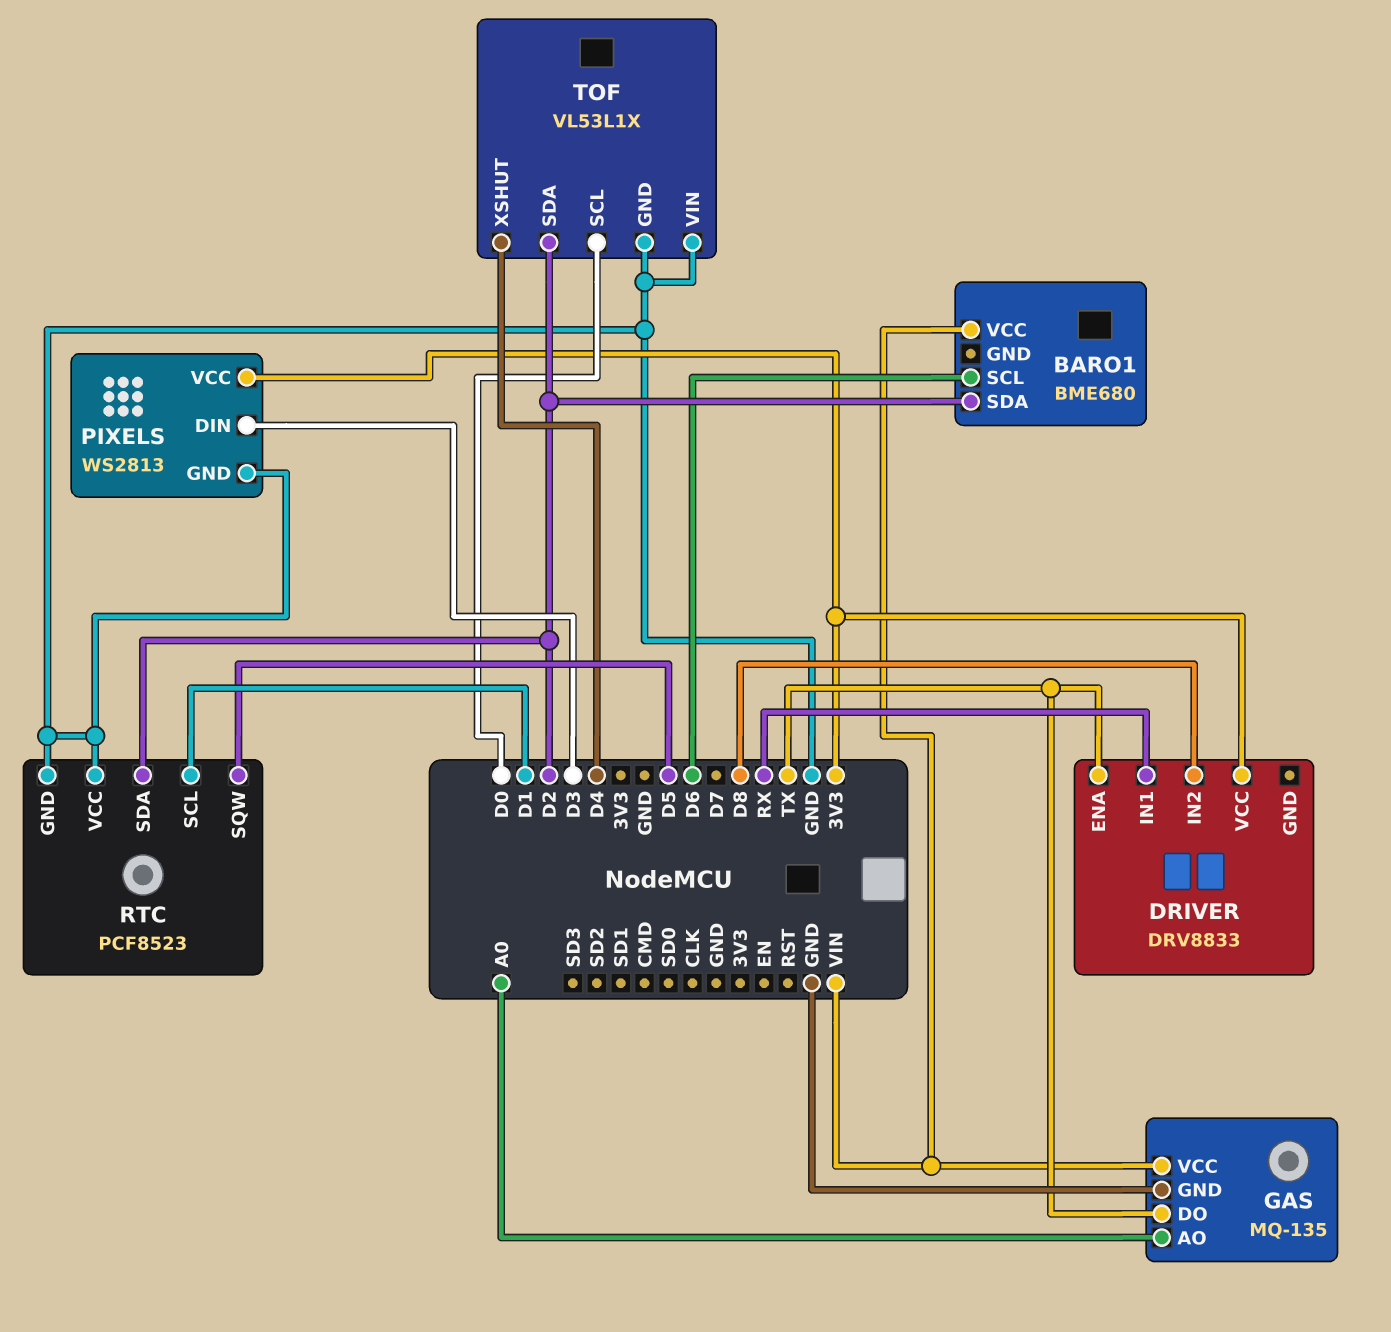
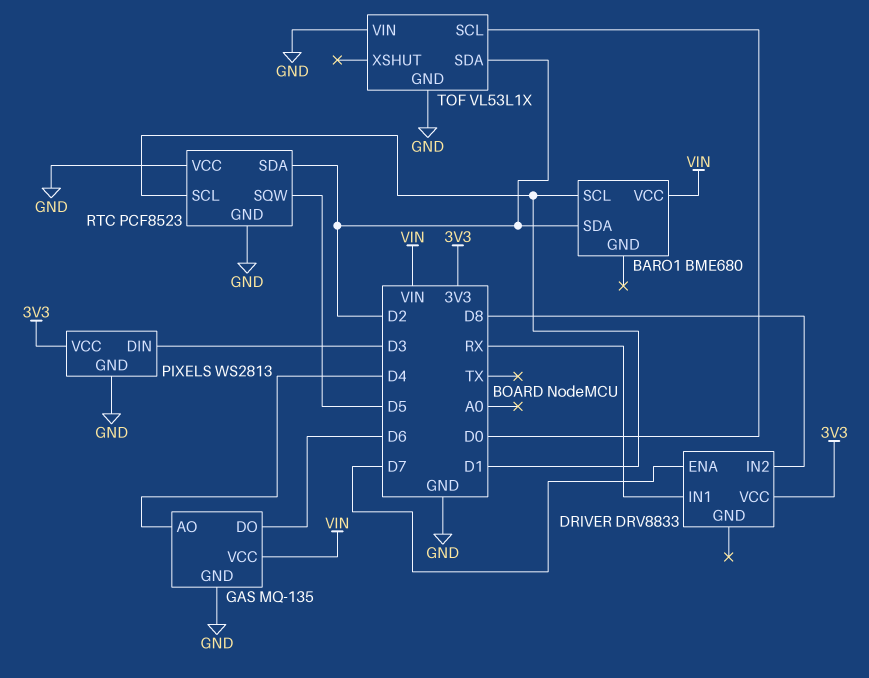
BARO1 pin SCL: D6 -> D1
DRIVER pin ENA: TX -> D7
GAS pin AO: A0 -> D4
GAS pin DO: TX -> D6
TOF pin XSHUT: D4 -> none

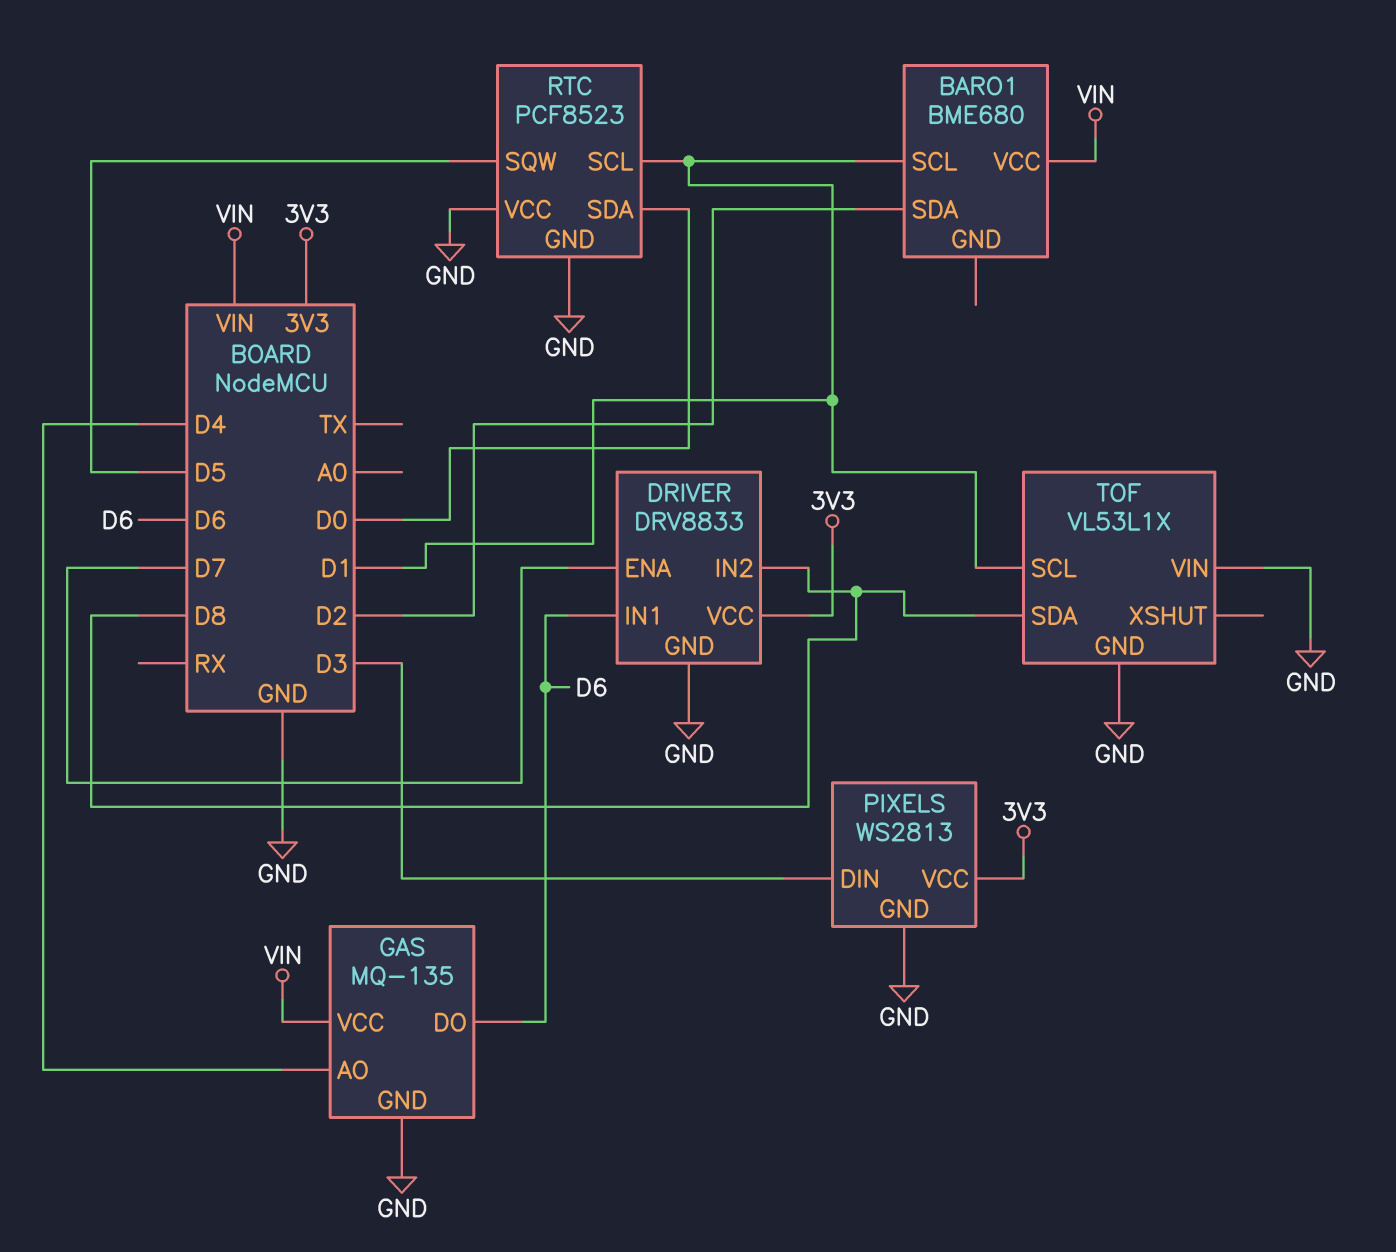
DRIVER pin GND: none -> GND
DRIVER pin IN1: RX -> D6
RTC pin SDA: D2 -> D0
TOF pin SCL: D0 -> D1
TOF pin SDA: D2 -> D8

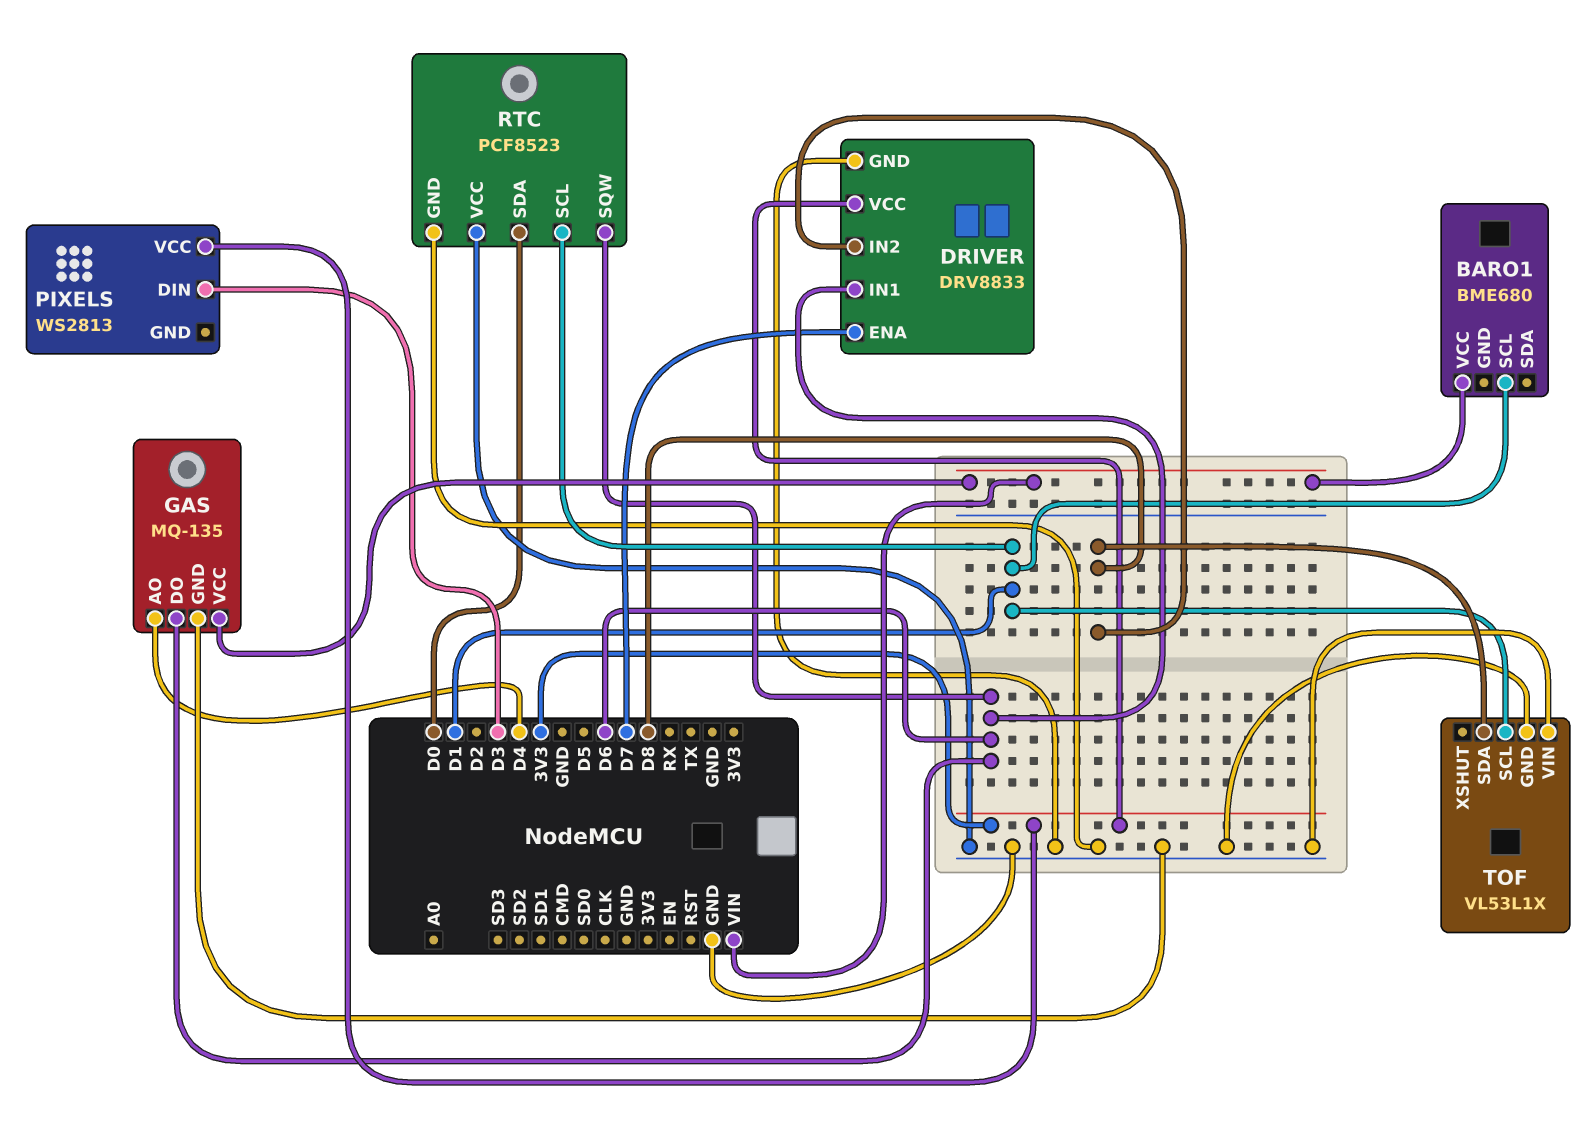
BARO1 pin SDA: D2 -> none
PIXELS pin GND: GND -> none
RTC pin SQW: D5 -> D6

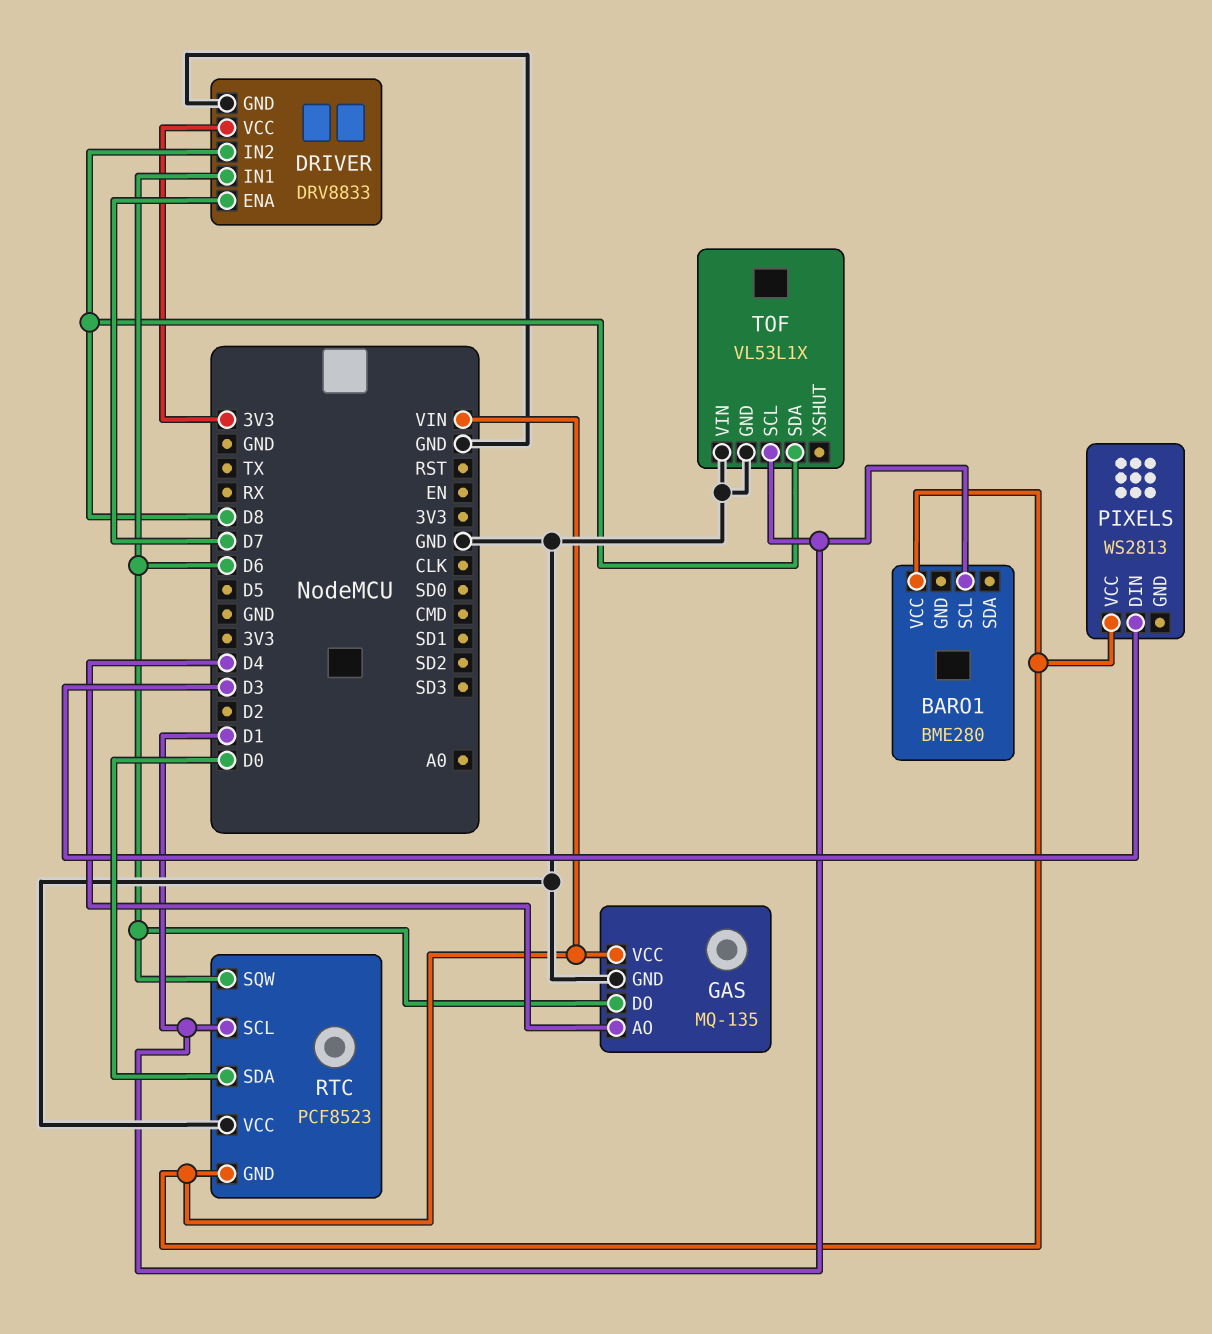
BARO1: BME680 -> BME280
PIXELS pin VCC: 3V3 -> VIN
RTC pin GND: GND -> VIN

